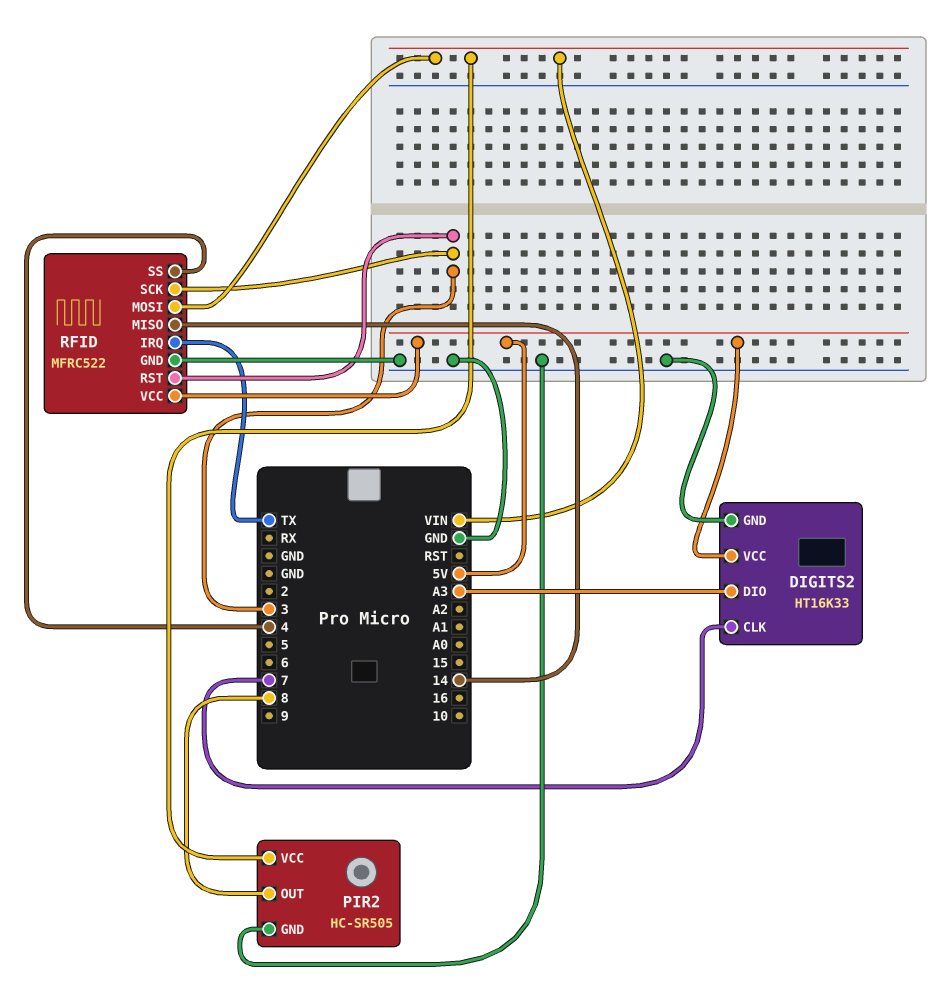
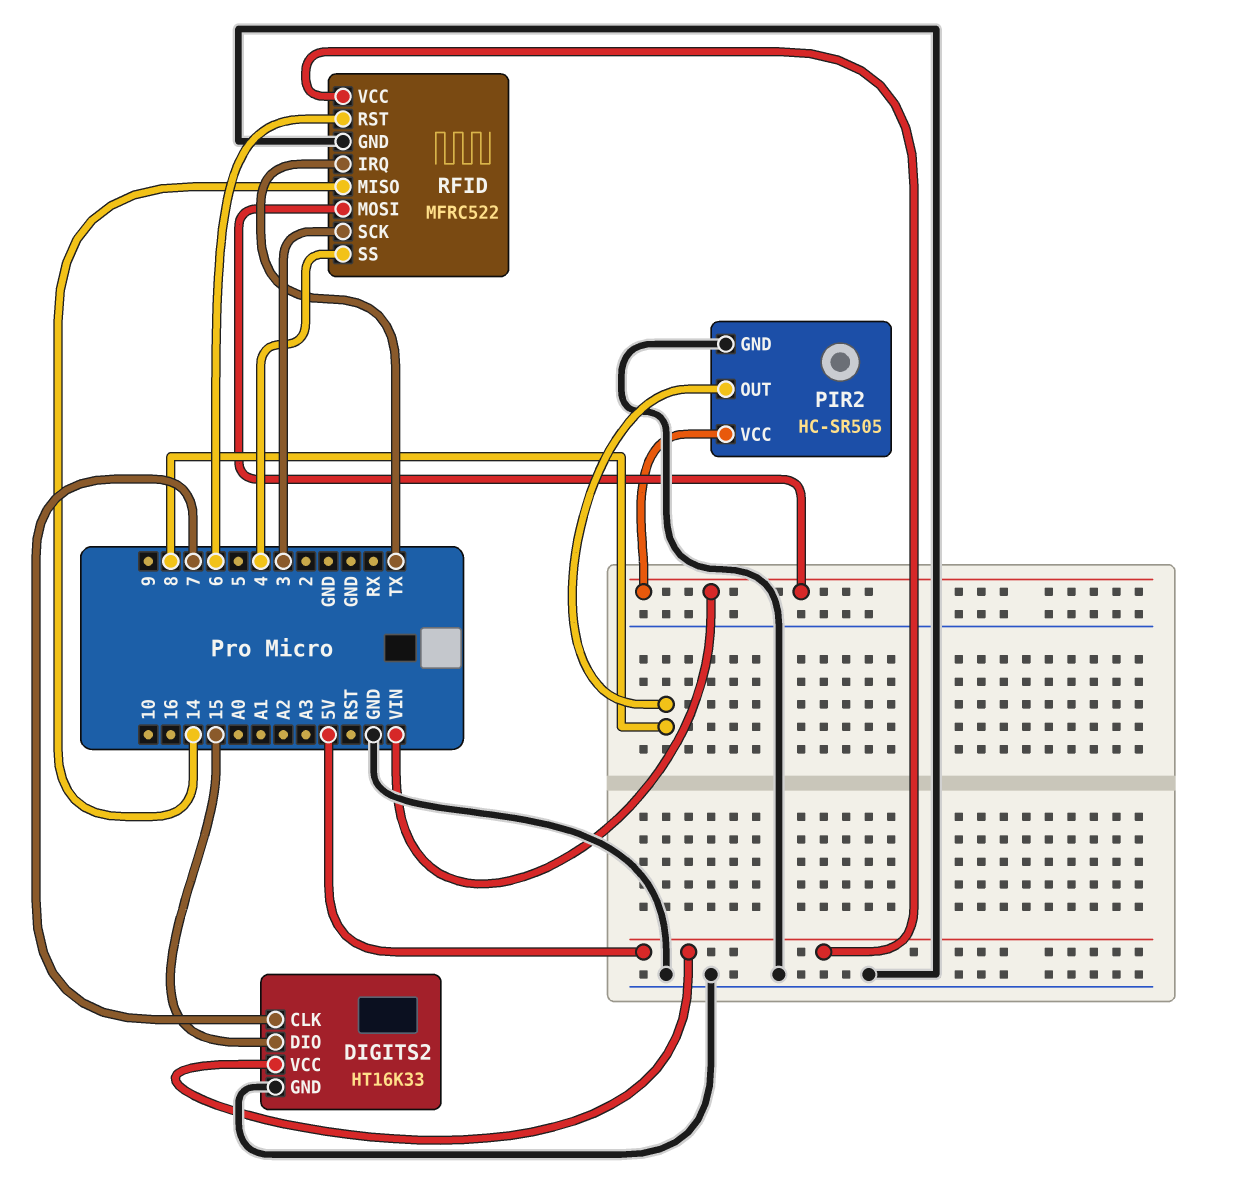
DIGITS2 pin DIO: A3 -> 15
RFID pin RST: 3 -> 6

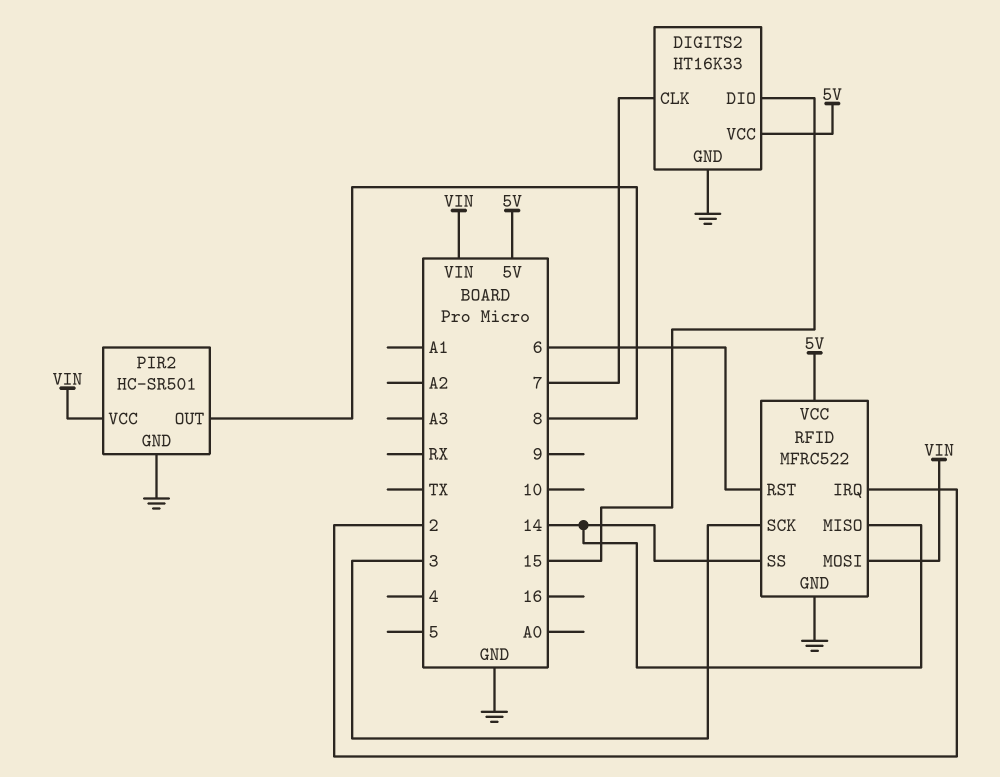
PIR2: HC-SR505 -> HC-SR501
RFID pin IRQ: TX -> 2
RFID pin SS: 4 -> 14

